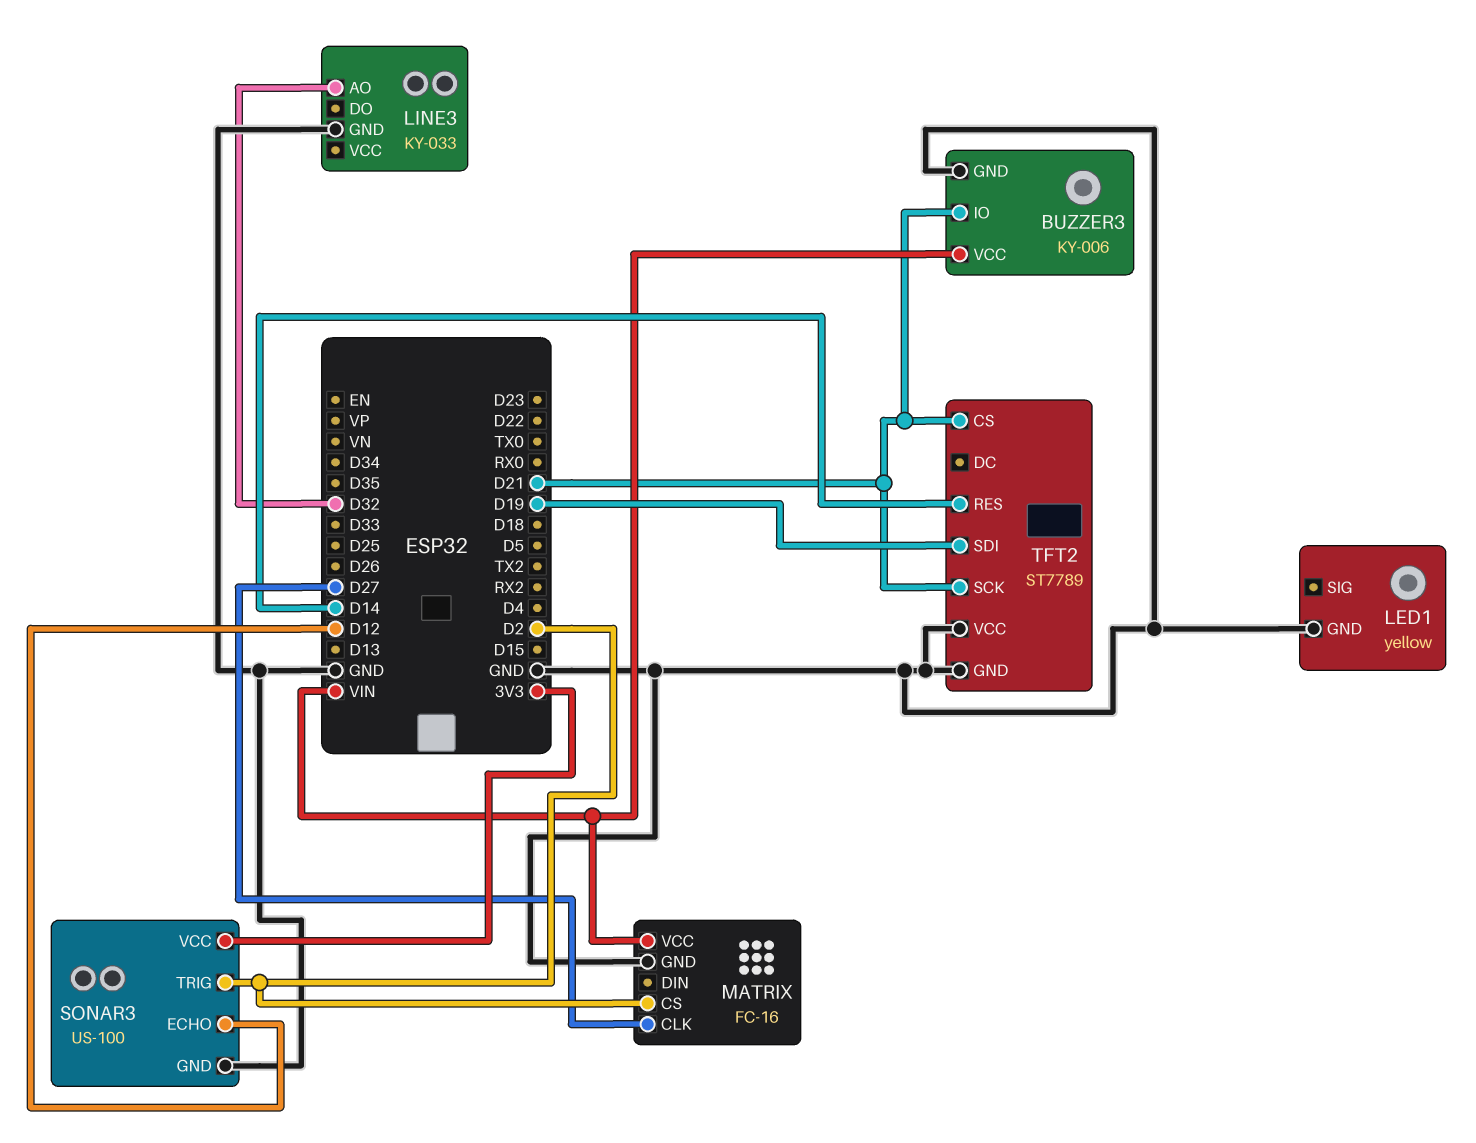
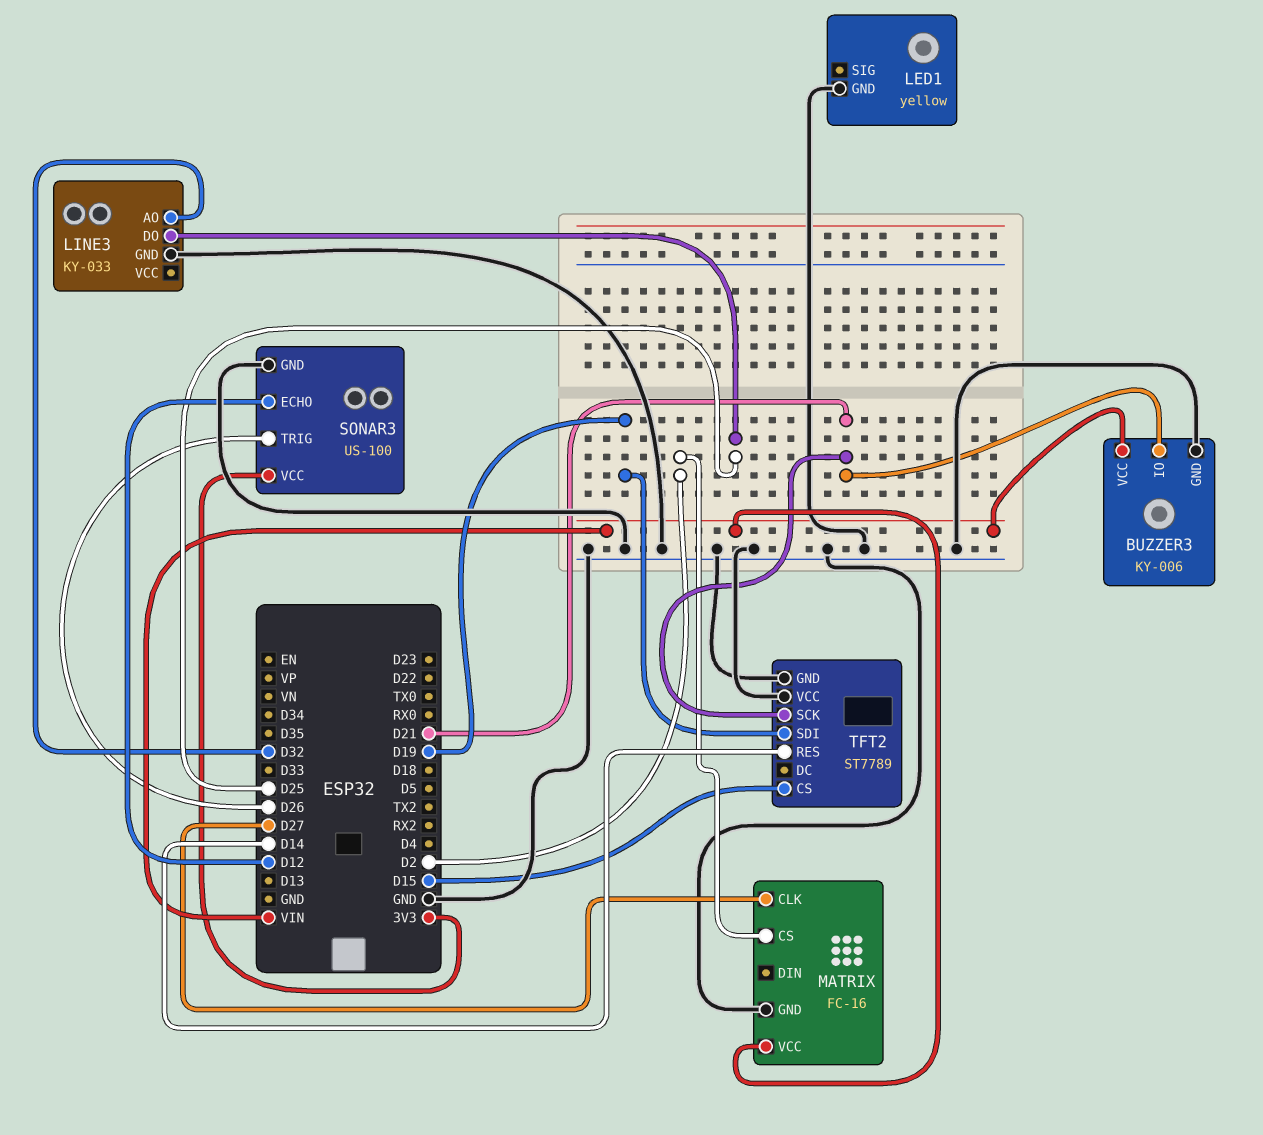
LINE3 pin DO: none -> D25
SONAR3 pin TRIG: D2 -> D26
TFT2 pin CS: D21 -> D15

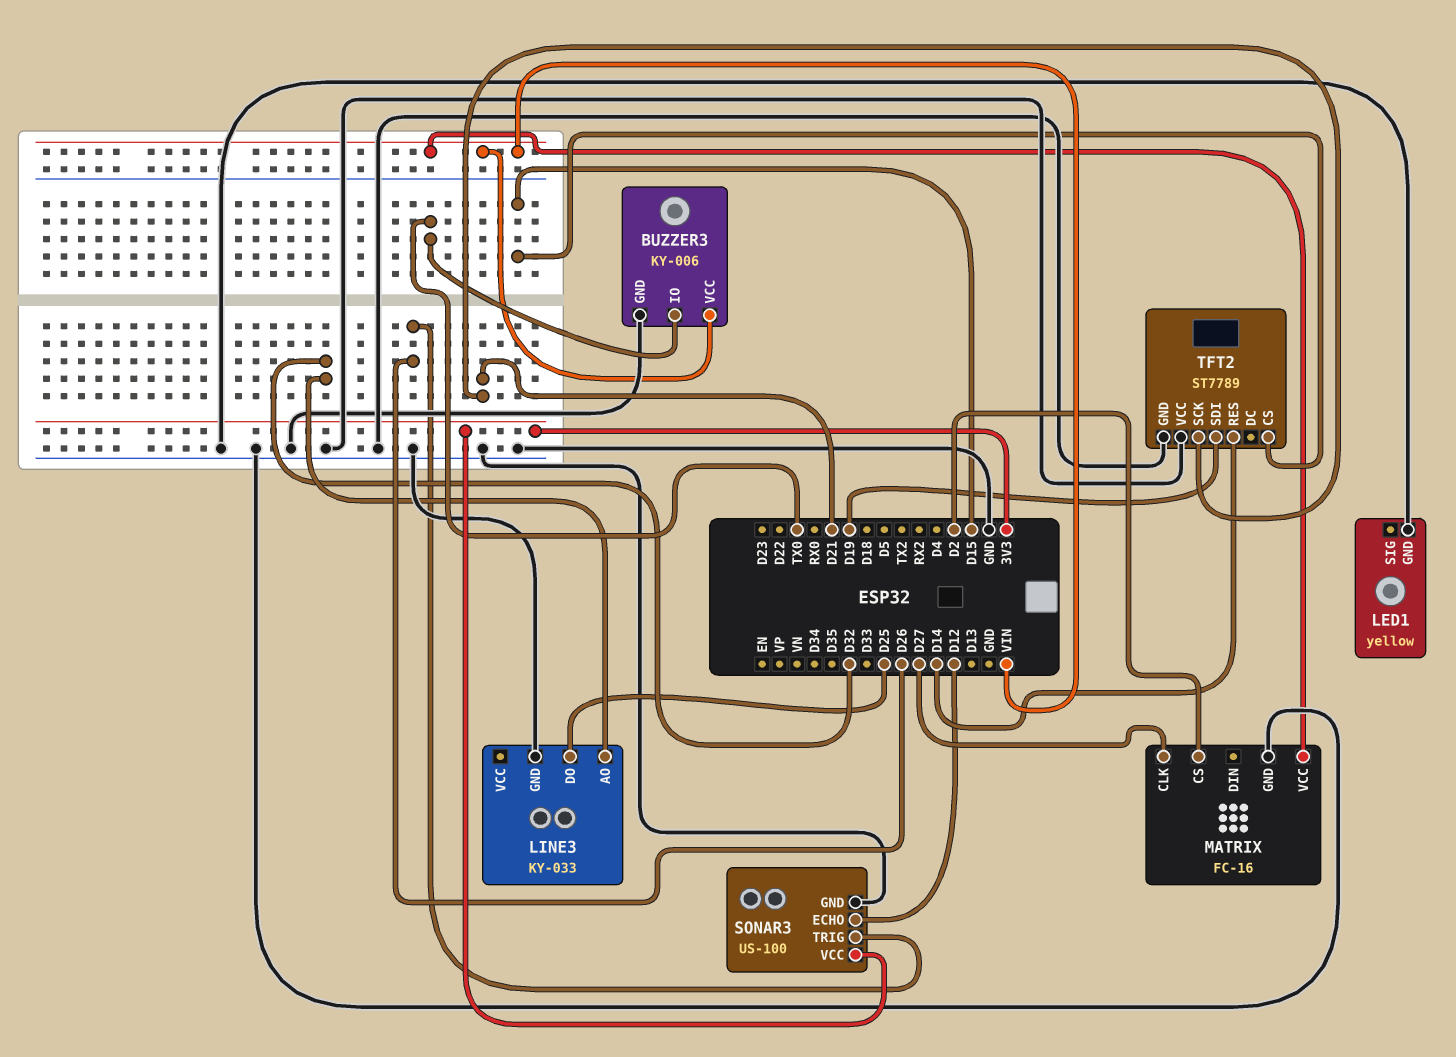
BUZZER3 pin IO: D21 -> TX0

